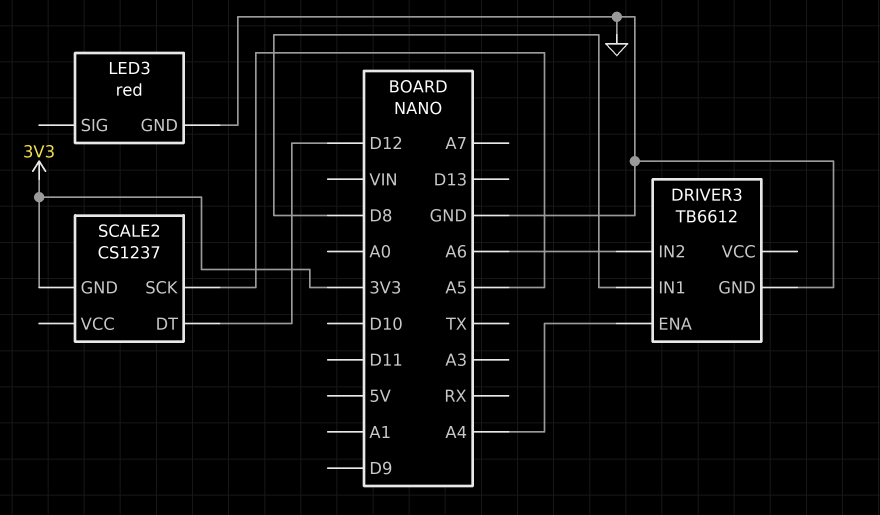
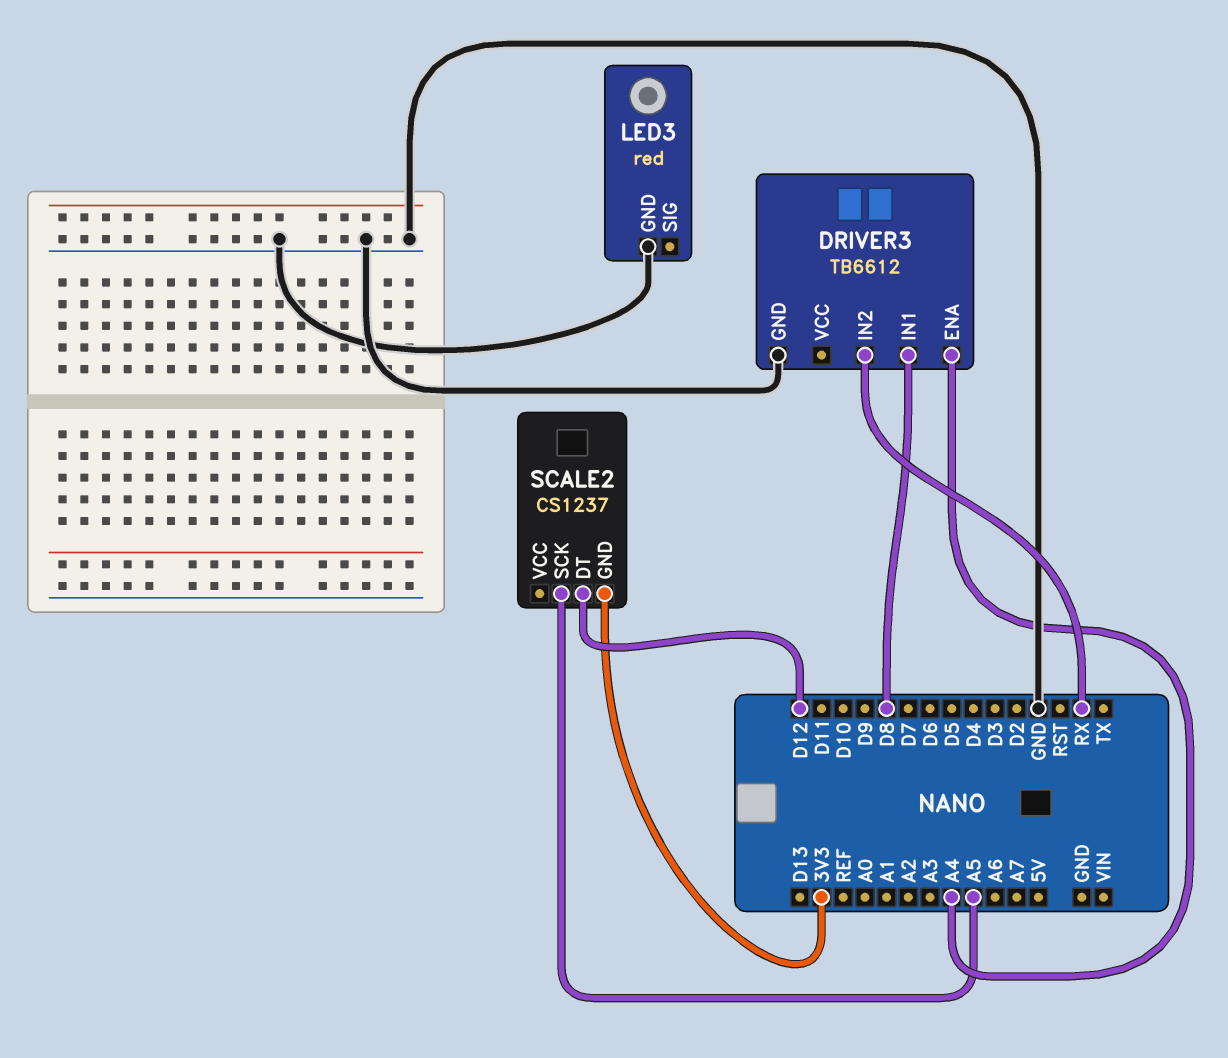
DRIVER3 pin IN2: A6 -> RX

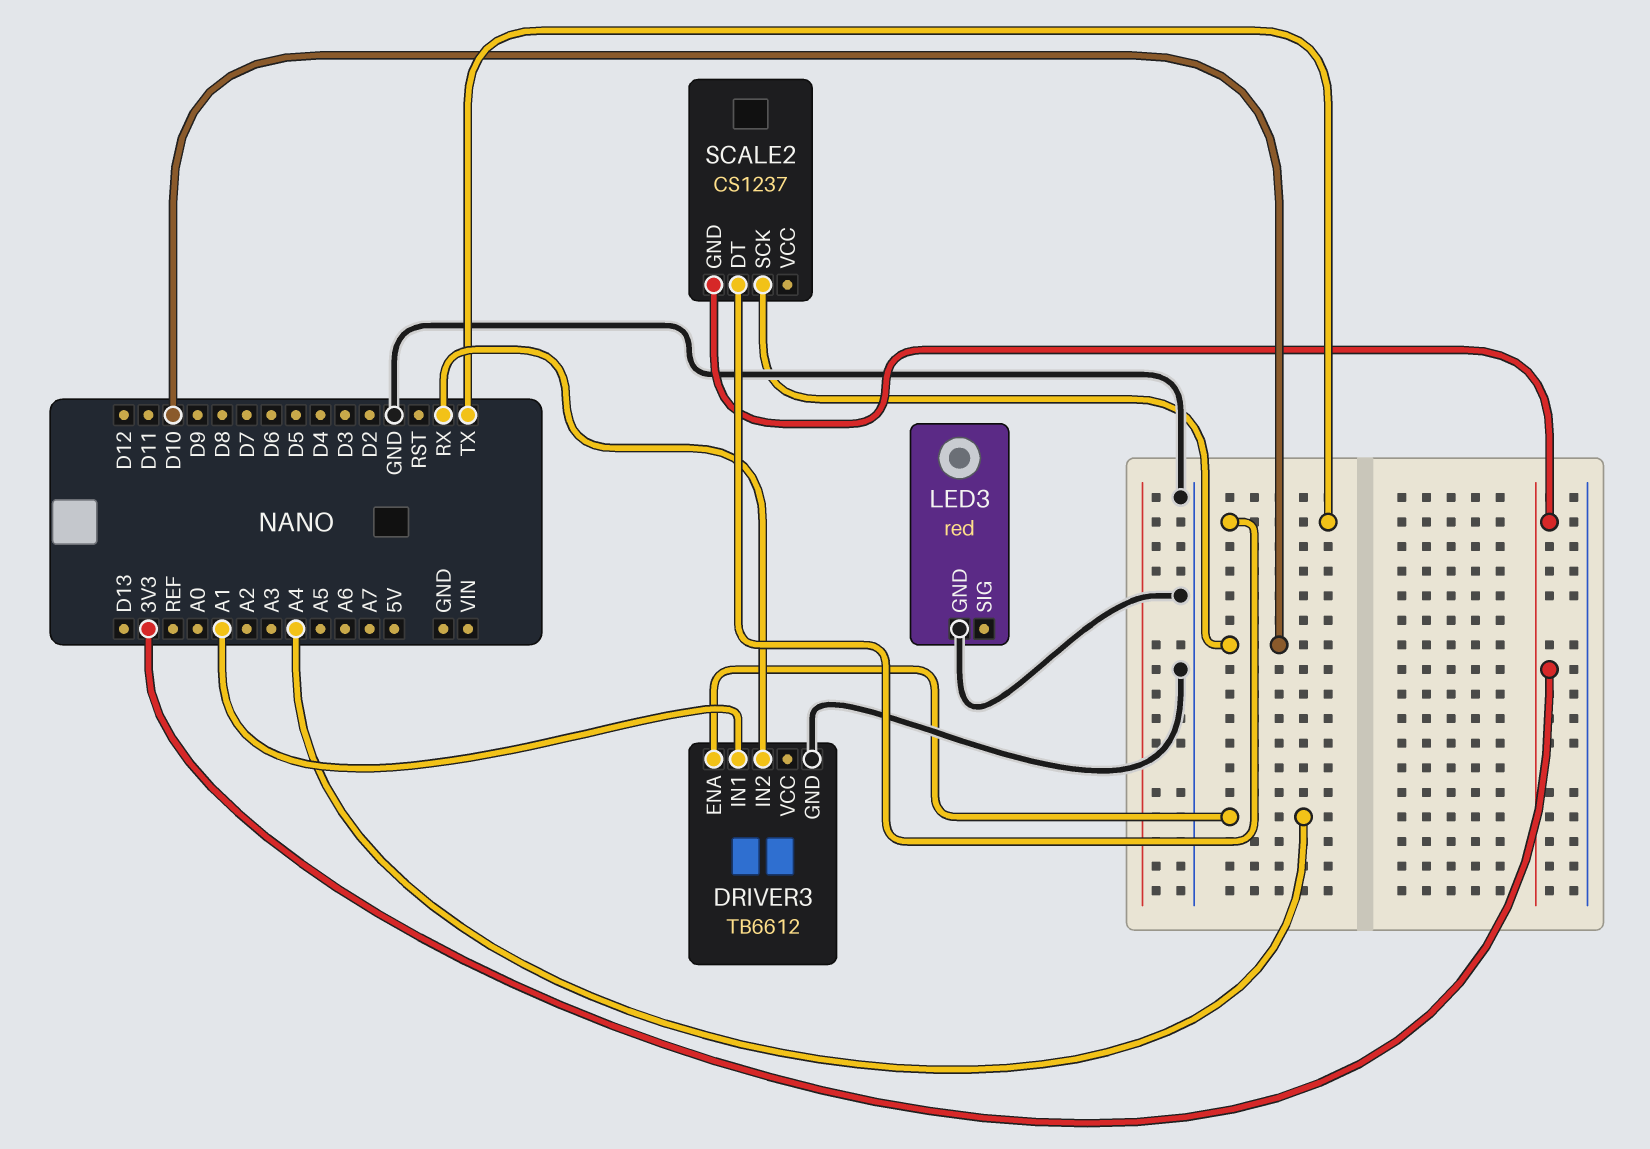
DRIVER3 pin IN1: D8 -> A1
SCALE2 pin DT: D12 -> TX
SCALE2 pin SCK: A5 -> D10

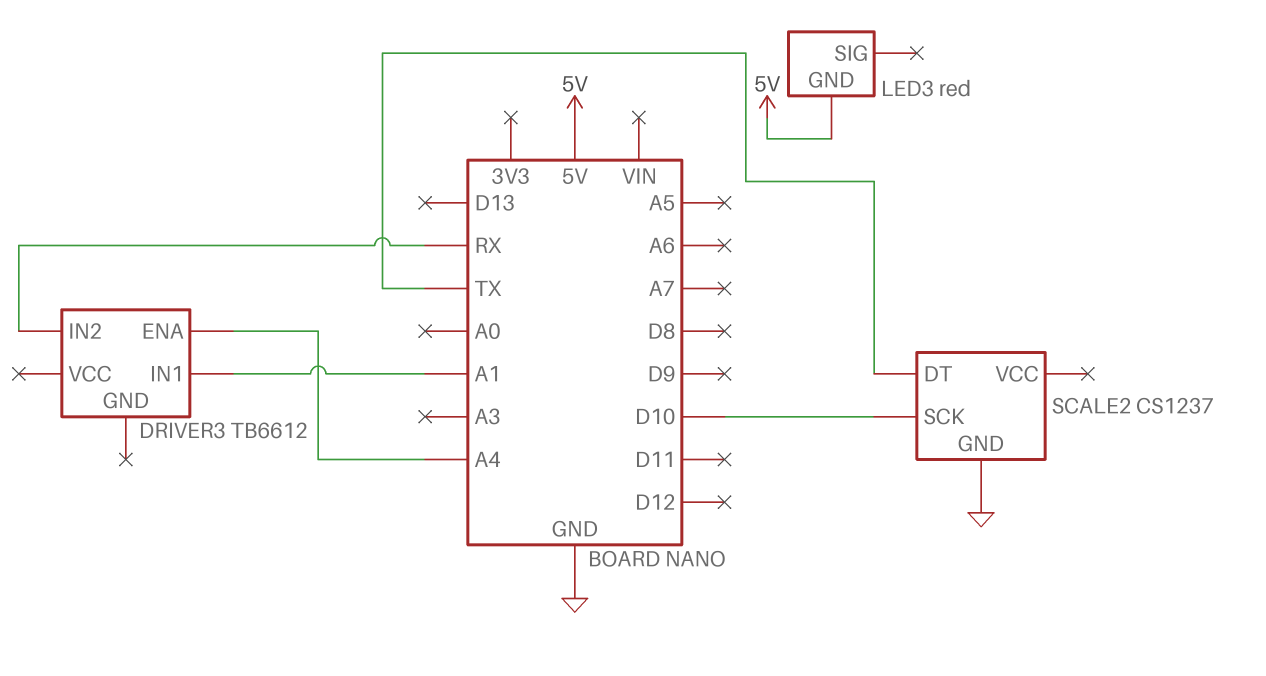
DRIVER3 pin GND: GND -> none
LED3 pin GND: GND -> 5V
SCALE2 pin GND: 3V3 -> GND

